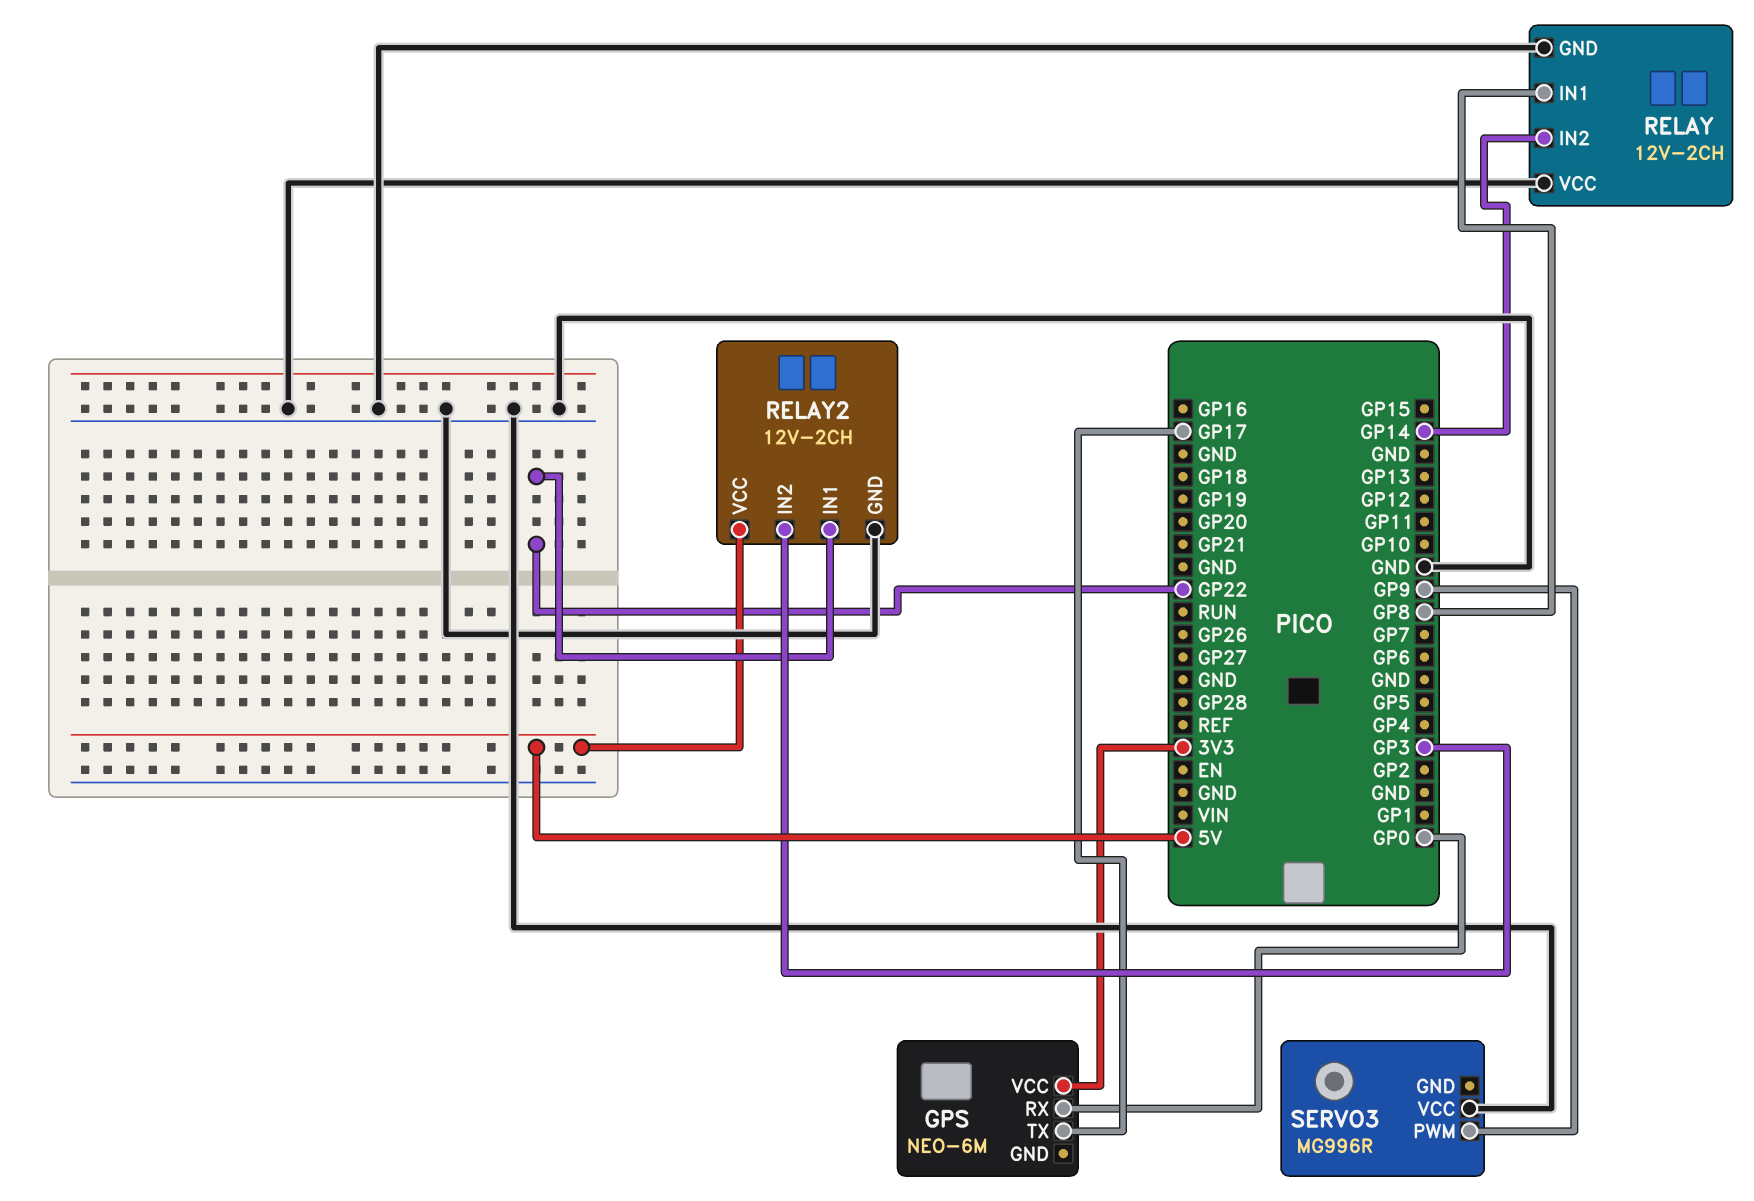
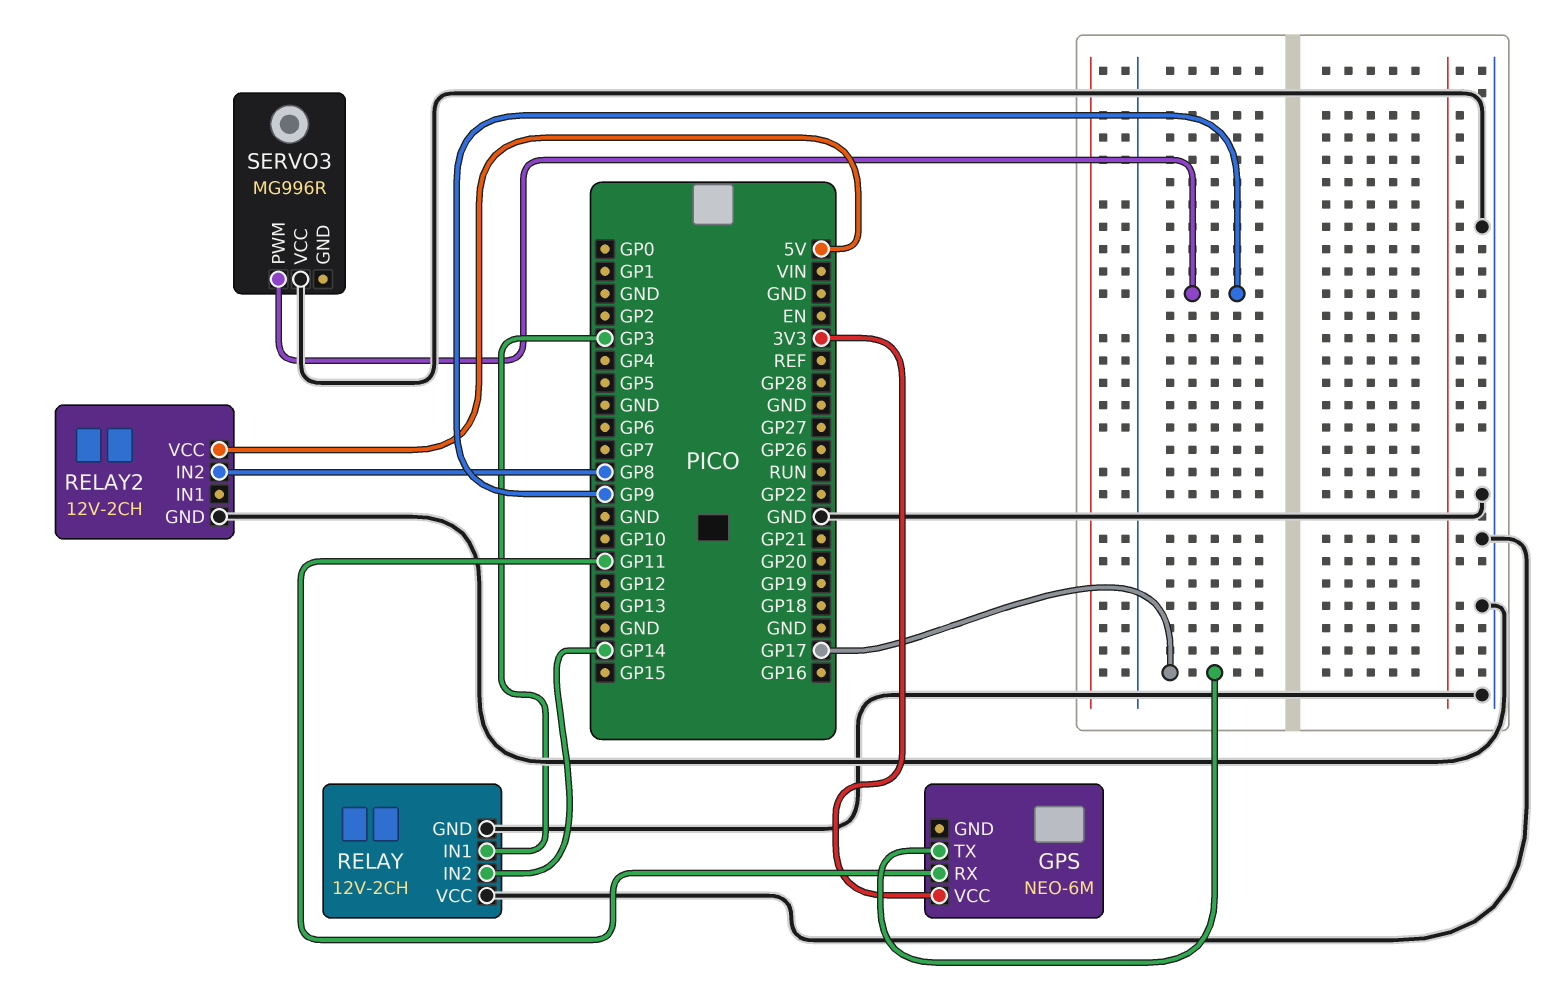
GPS pin RX: GP0 -> GP11
RELAY pin IN1: GP8 -> GP3
RELAY2 pin IN1: GP22 -> none
RELAY2 pin IN2: GP3 -> GP8

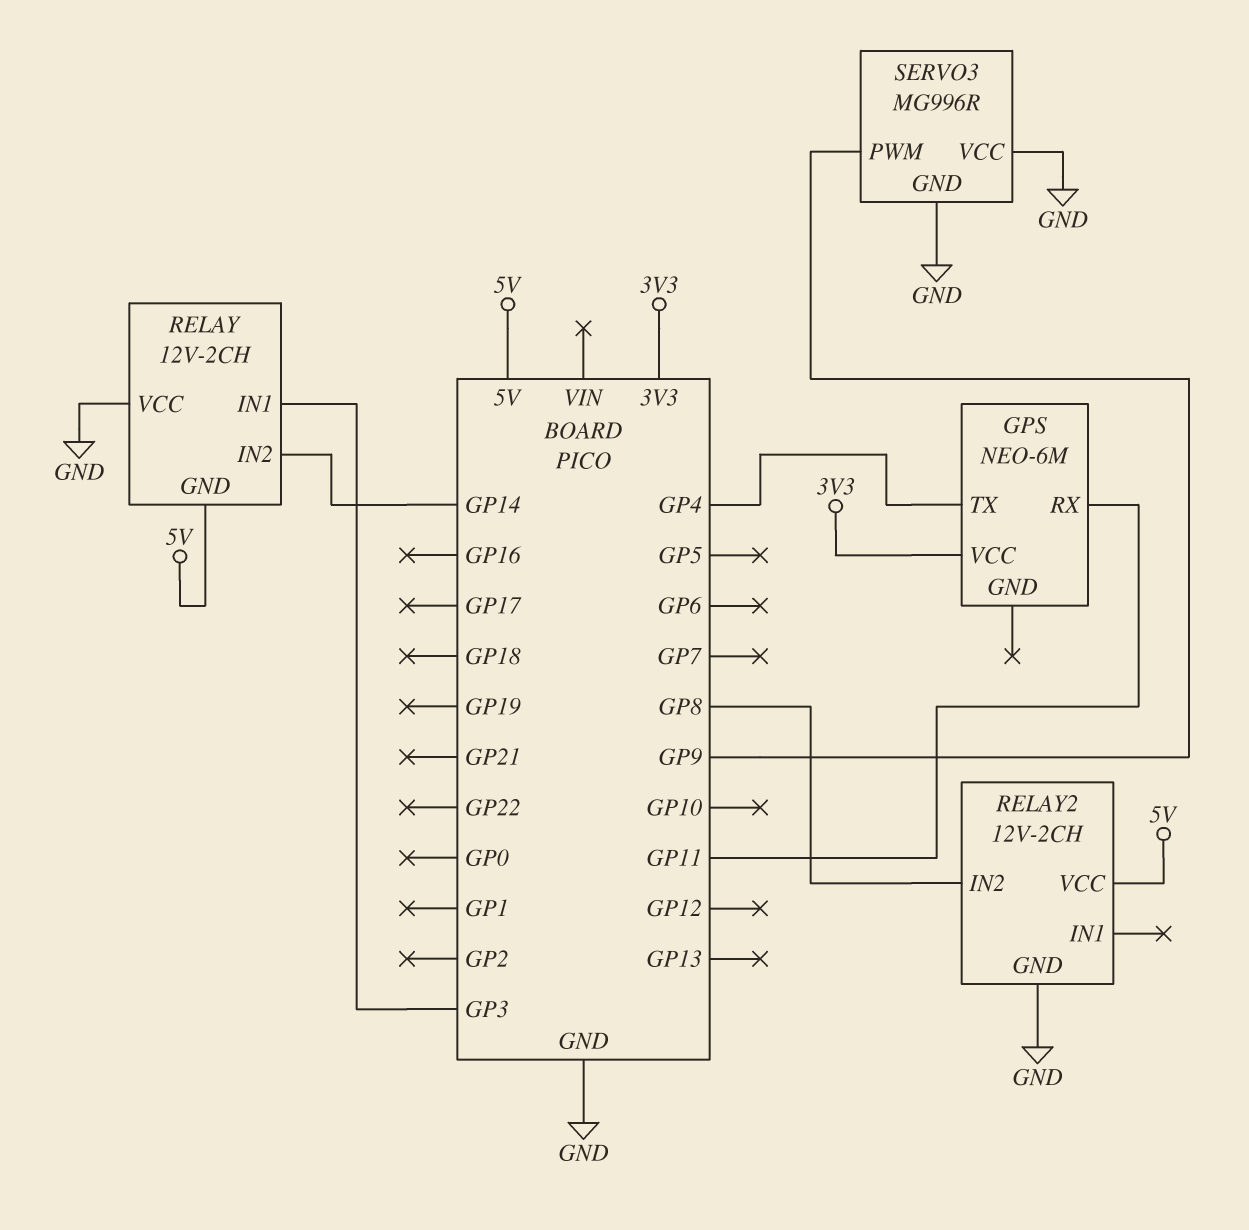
GPS pin TX: GP17 -> GP4
RELAY pin GND: GND -> 5V
SERVO3 pin GND: none -> GND

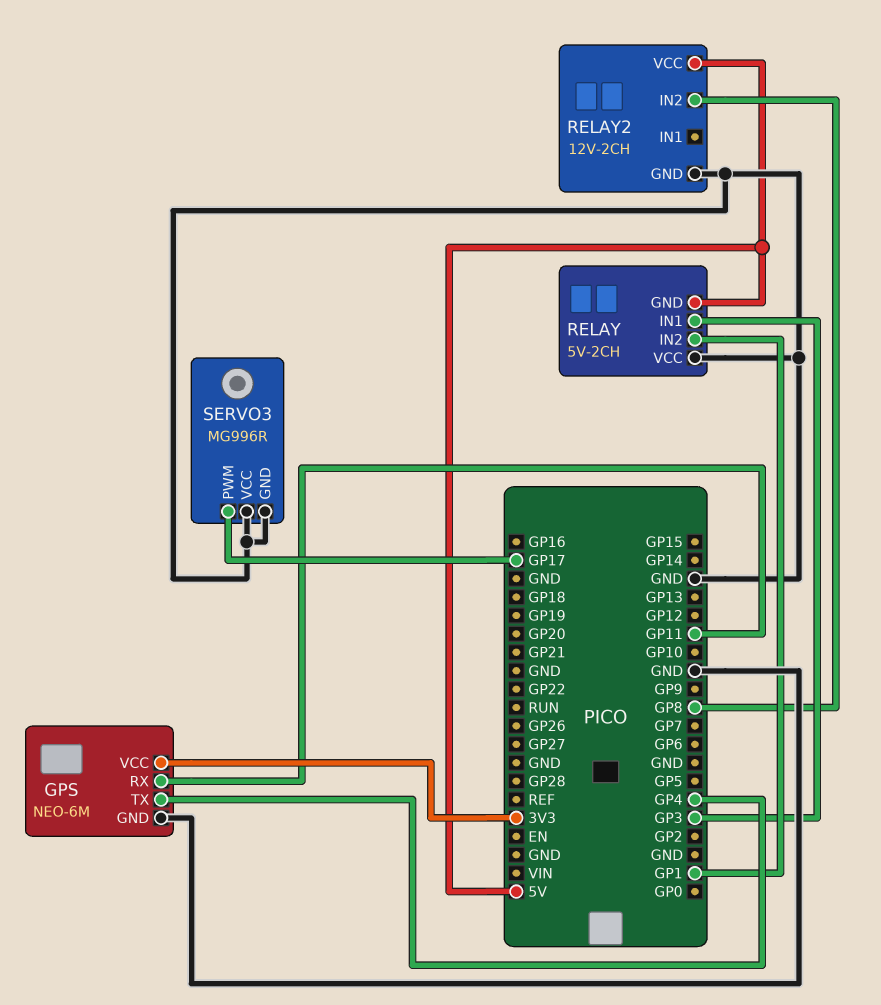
GPS pin GND: none -> GND
RELAY: 12V-2CH -> 5V-2CH
RELAY pin IN2: GP14 -> GP1
SERVO3 pin PWM: GP9 -> GP17

